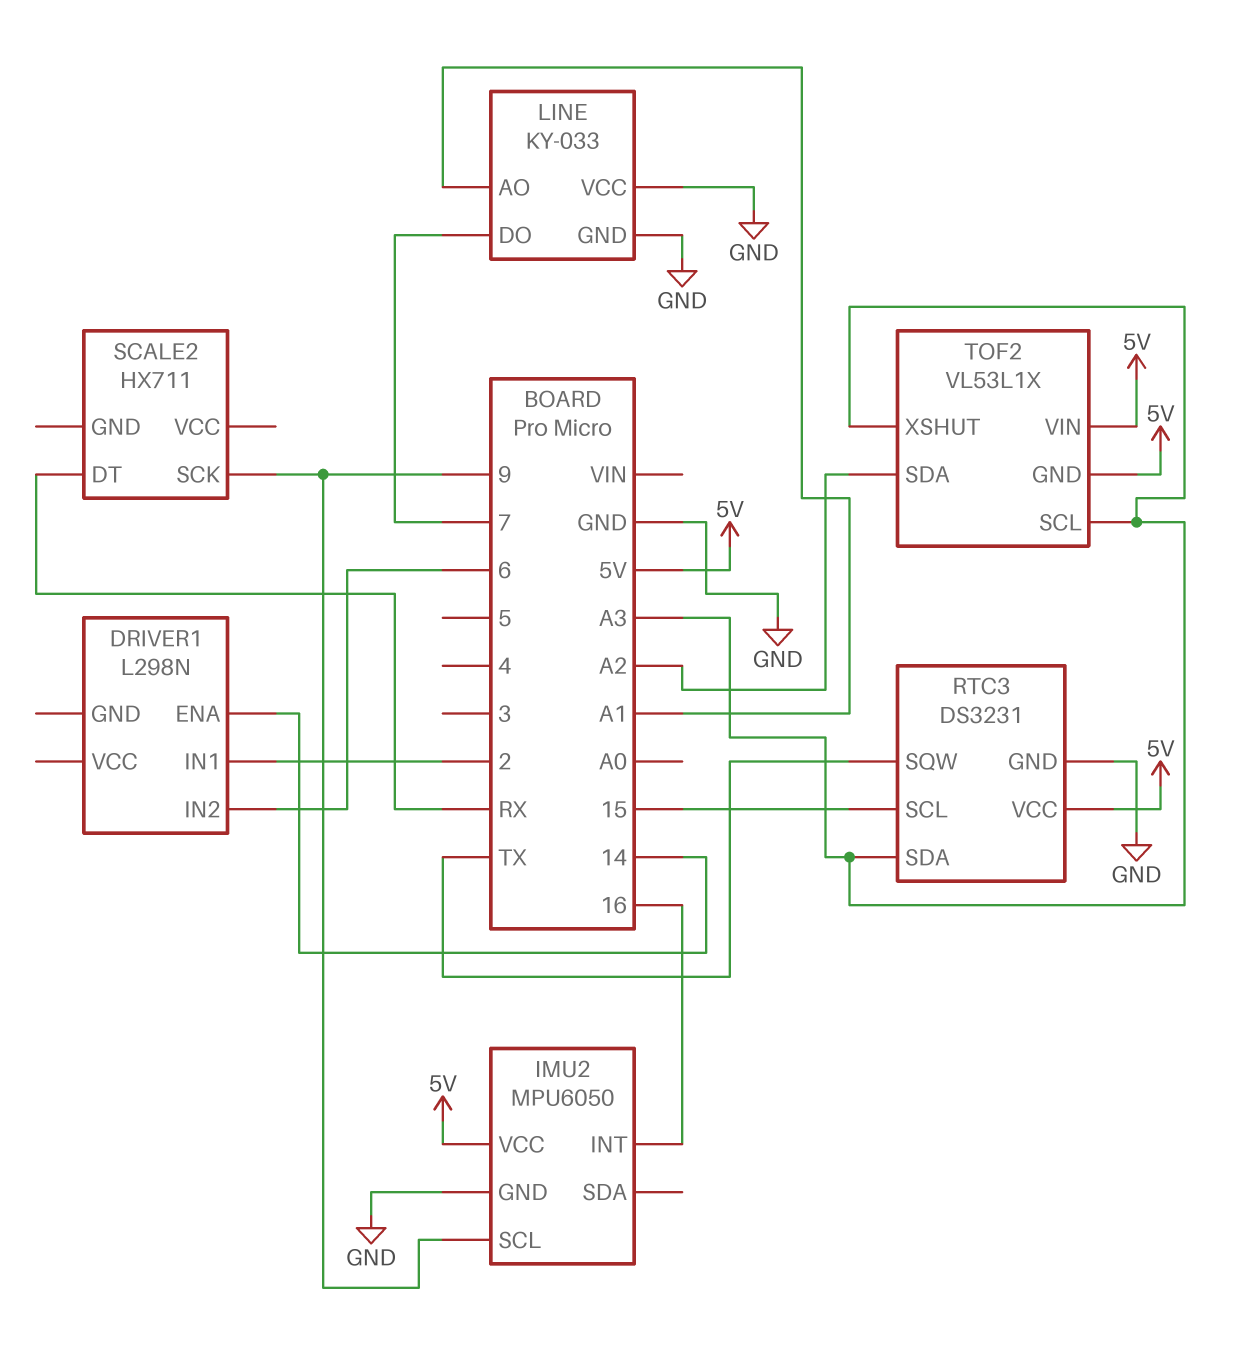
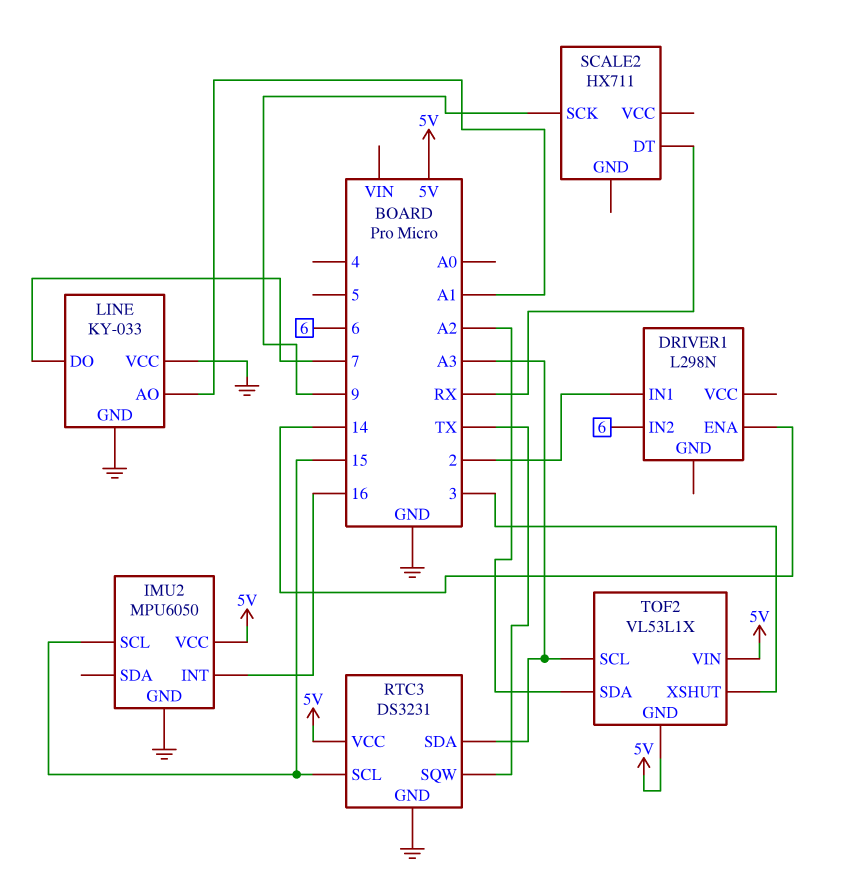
IMU2 pin SCL: 9 -> 15
TOF2 pin XSHUT: A3 -> 3

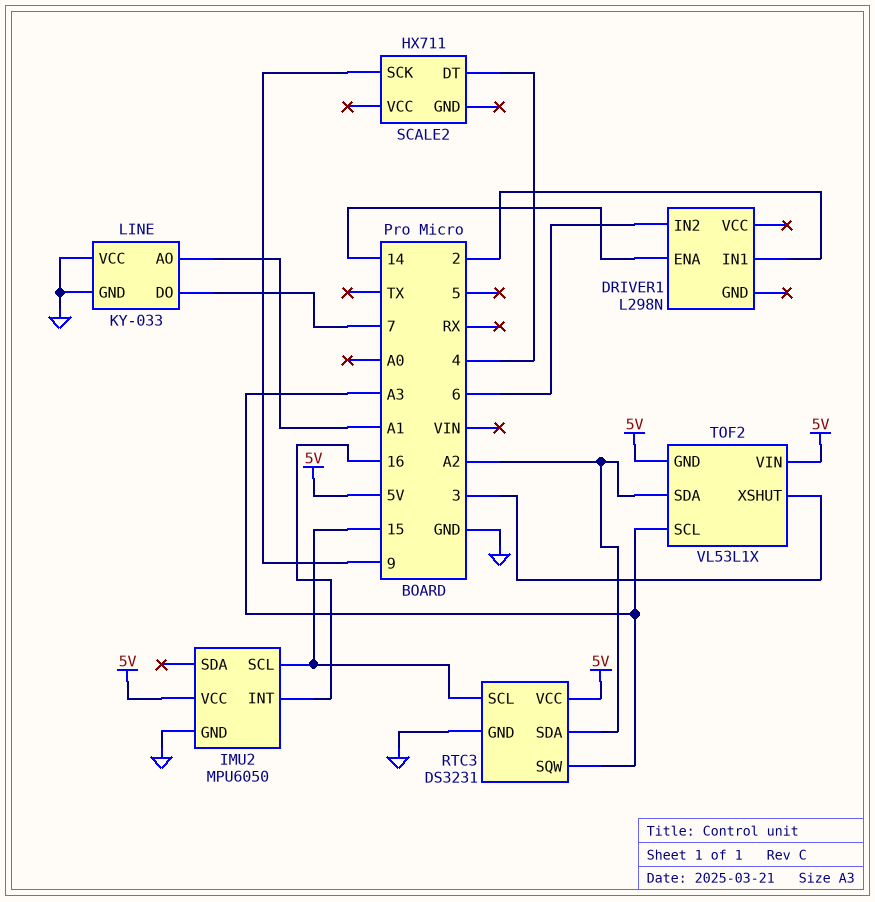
RTC3 pin SDA: A3 -> A2
RTC3 pin SQW: TX -> A3
SCALE2 pin DT: RX -> 4

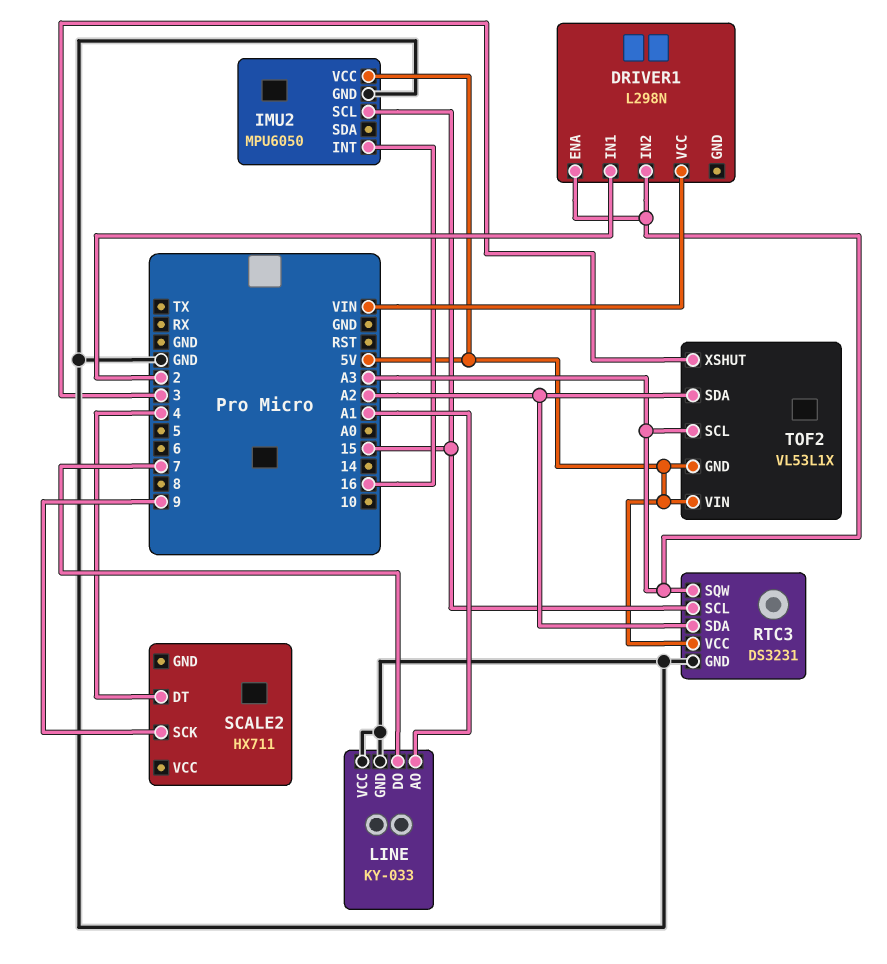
DRIVER1 pin ENA: 14 -> A3
DRIVER1 pin IN2: 6 -> A3
DRIVER1 pin VCC: none -> VIN

